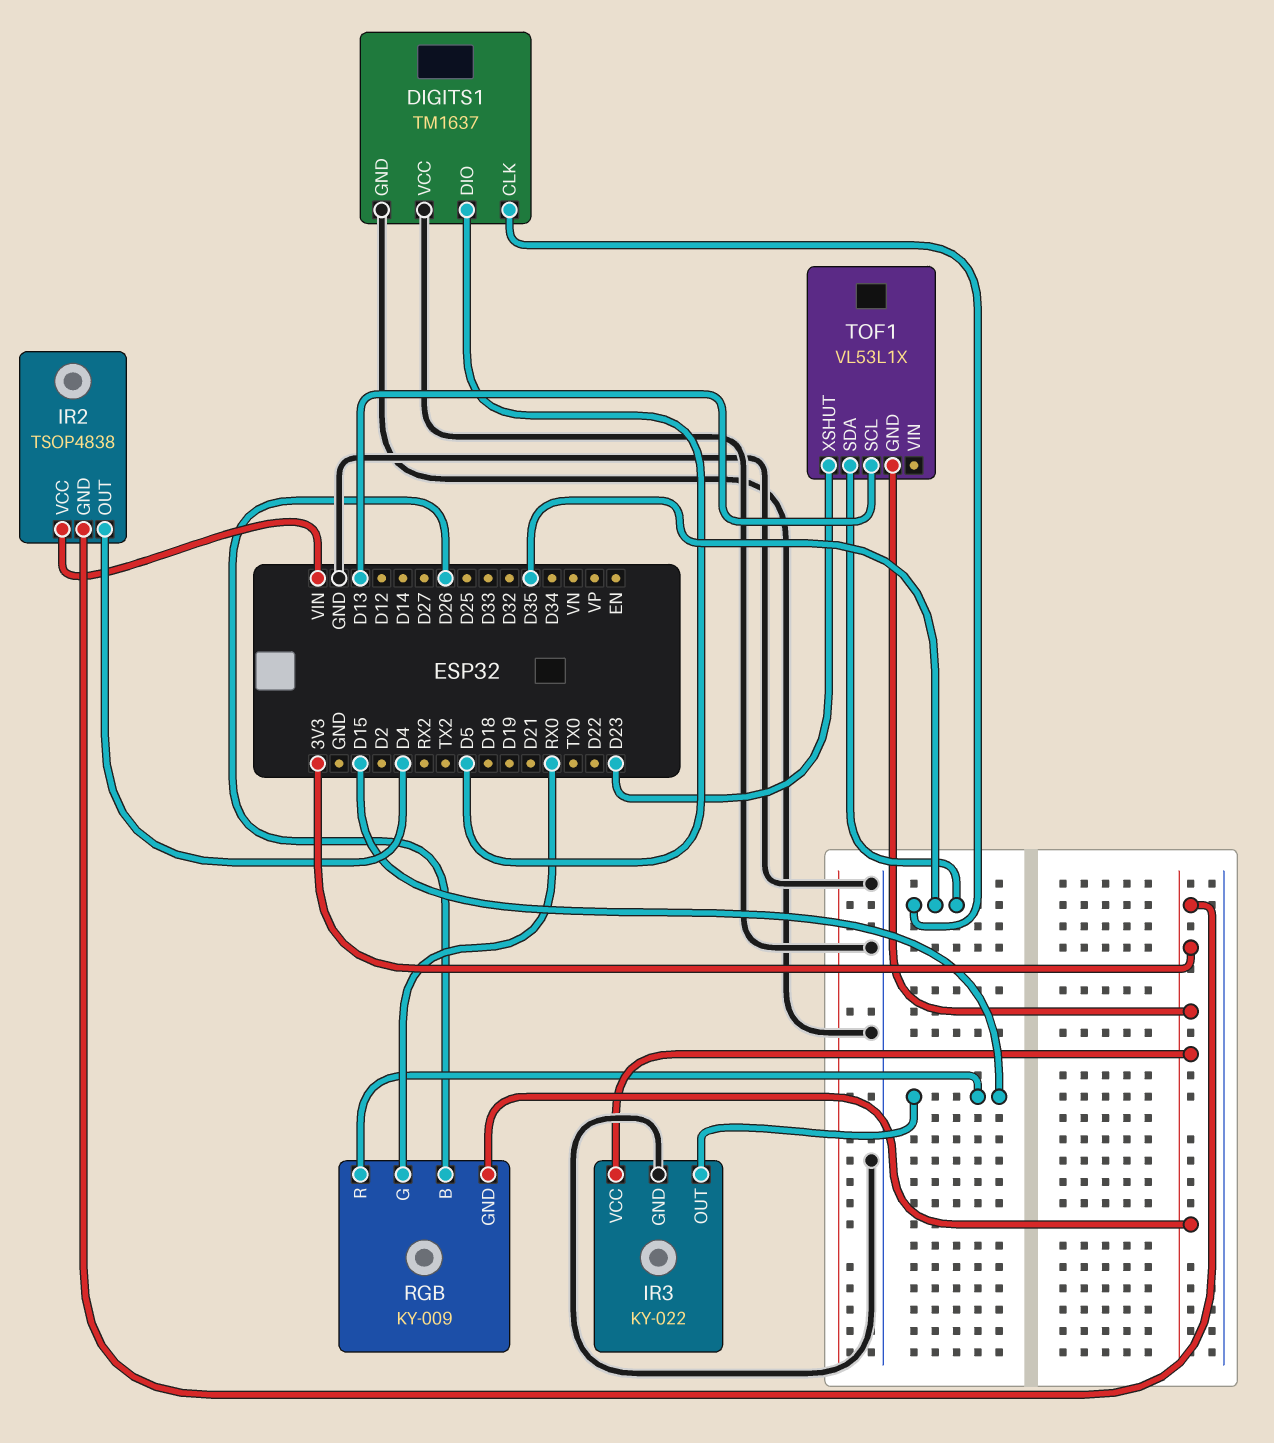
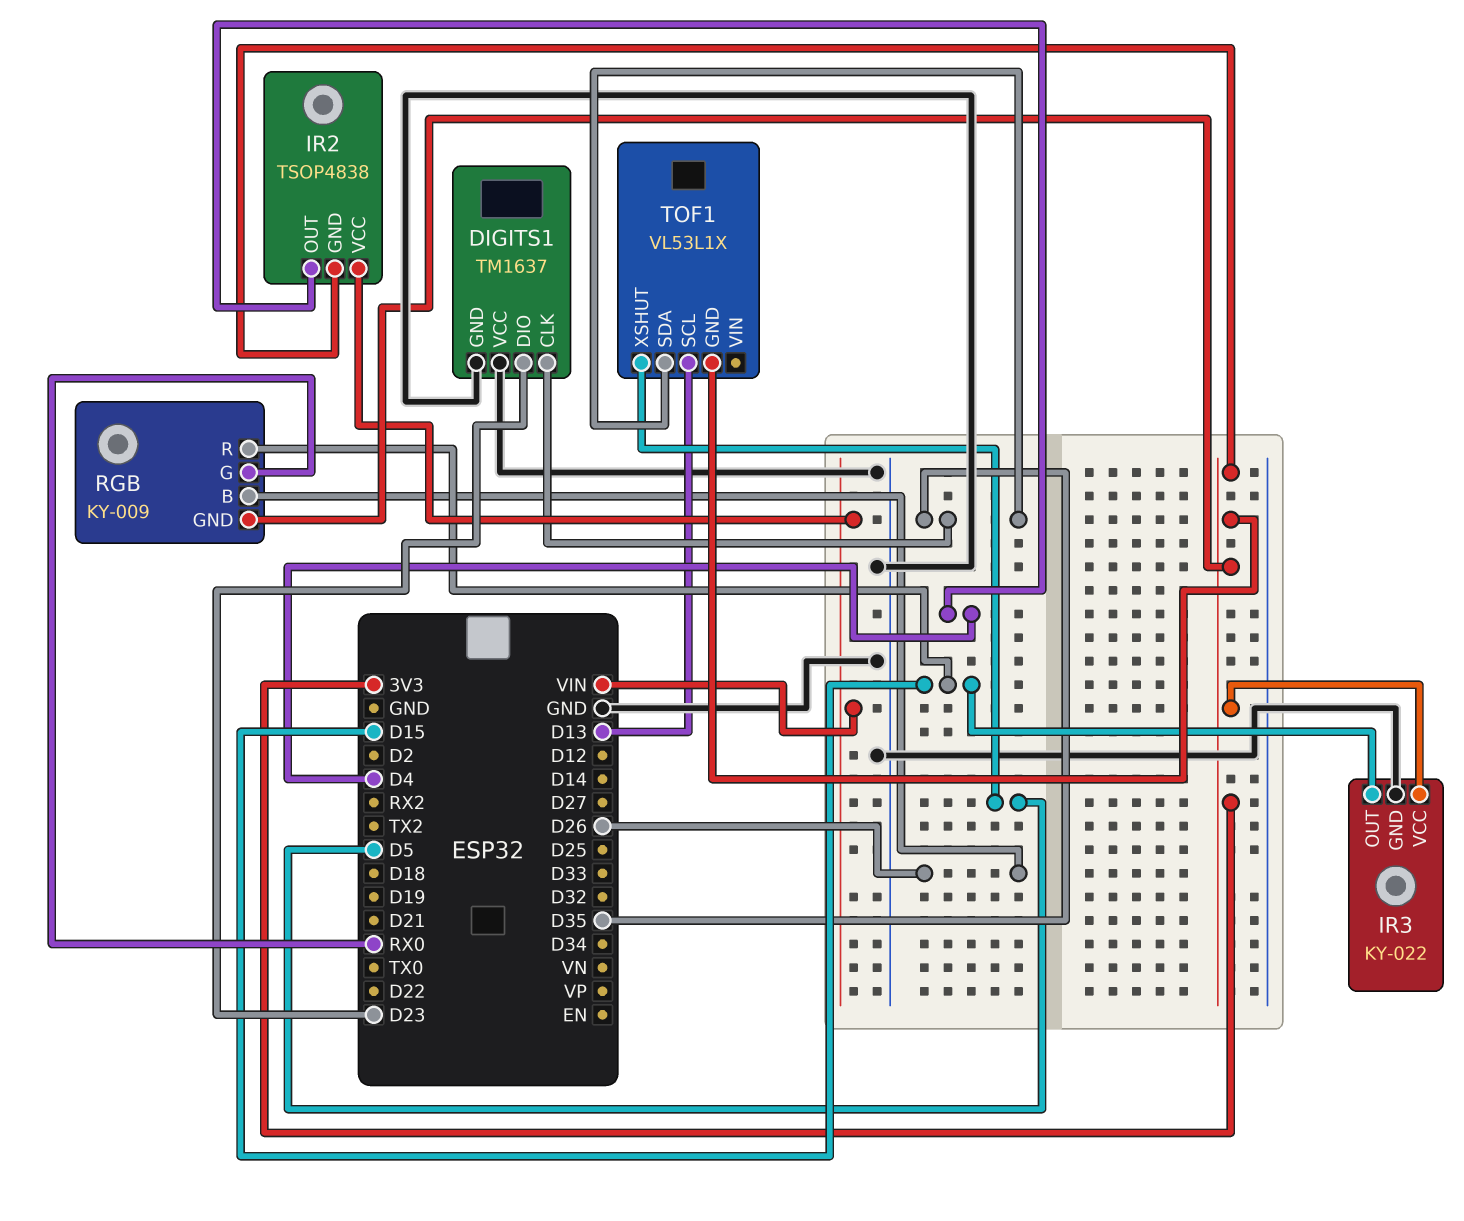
DIGITS1 pin DIO: D5 -> D23
TOF1 pin XSHUT: D23 -> D5

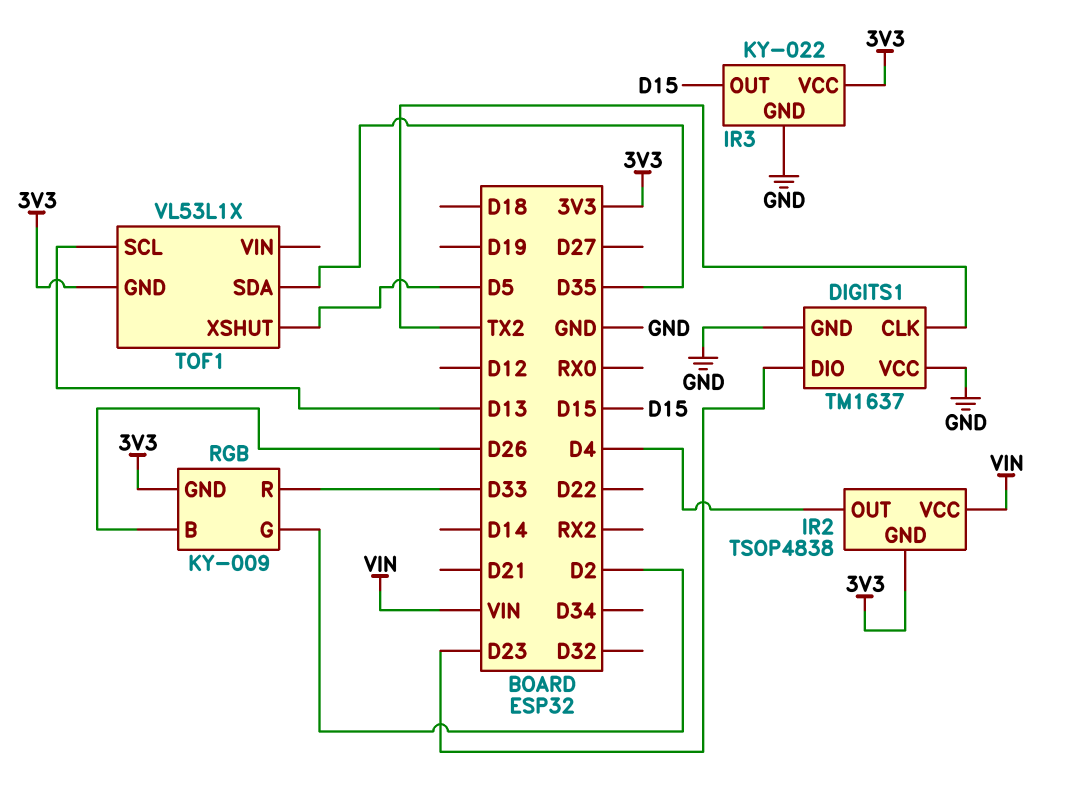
DIGITS1 pin CLK: D35 -> TX2
RGB pin G: RX0 -> D2
RGB pin R: D15 -> D33

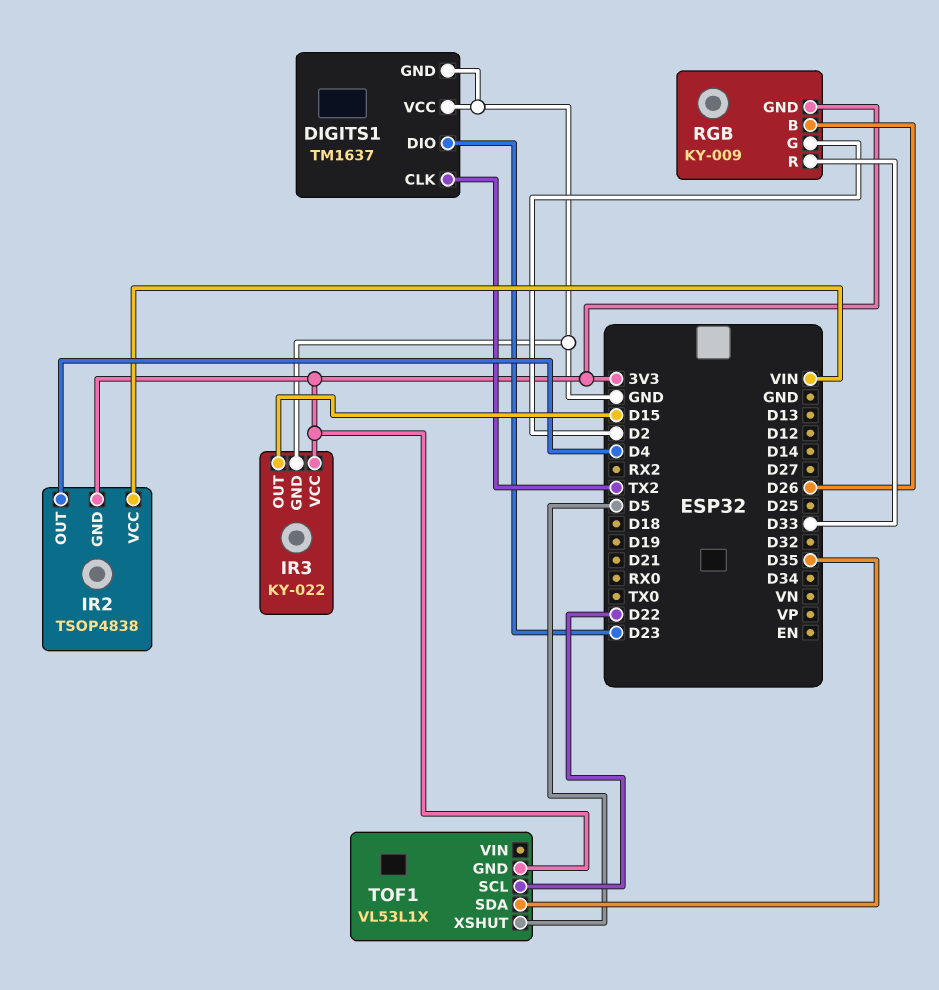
TOF1 pin SCL: D13 -> D22

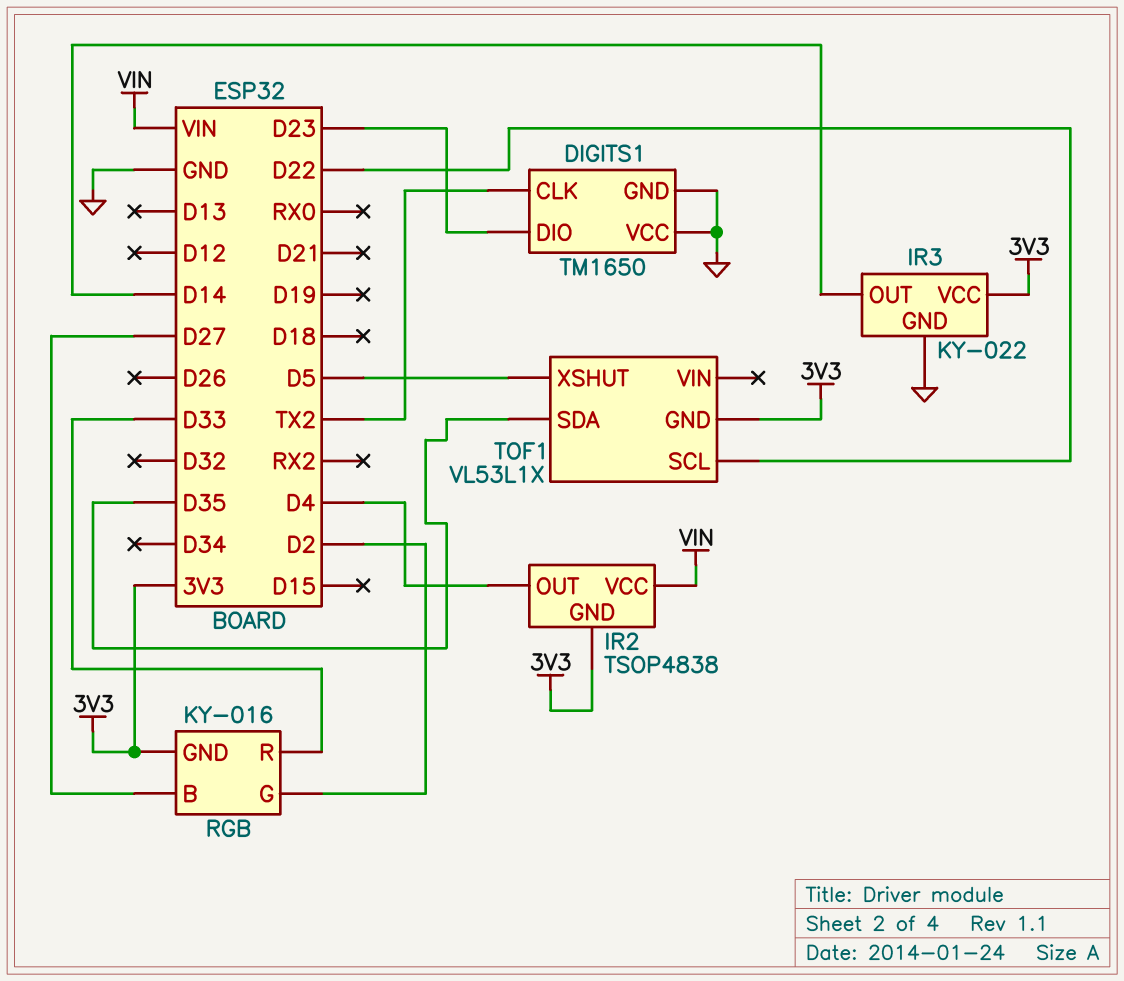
DIGITS1: TM1637 -> TM1650
IR3 pin OUT: D15 -> D14
RGB: KY-009 -> KY-016
RGB pin B: D26 -> D27

